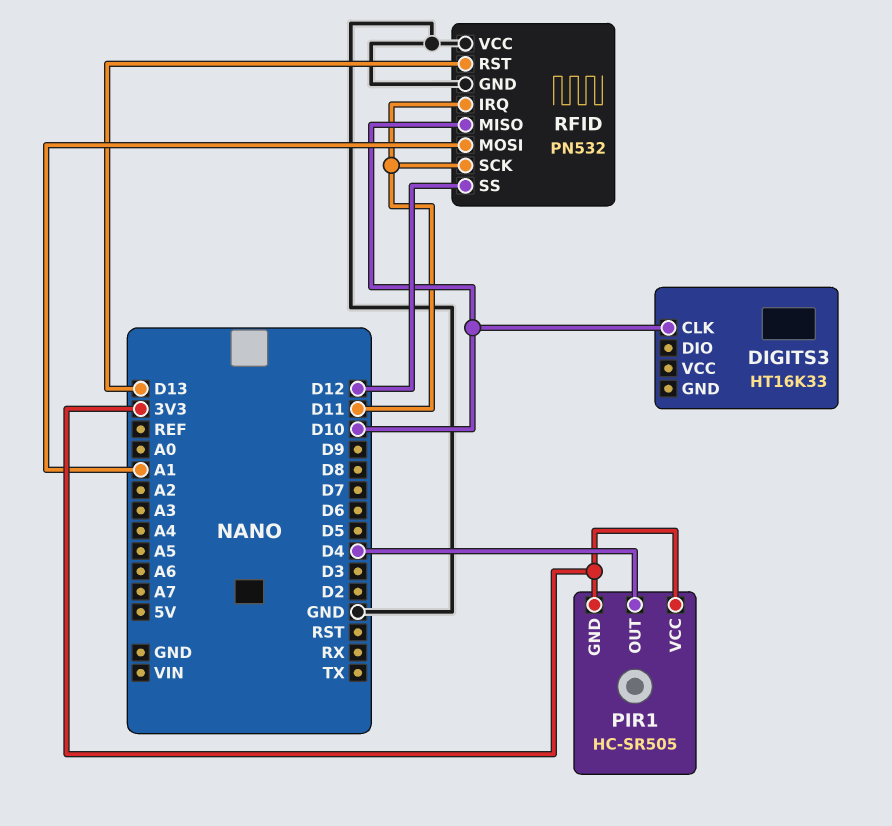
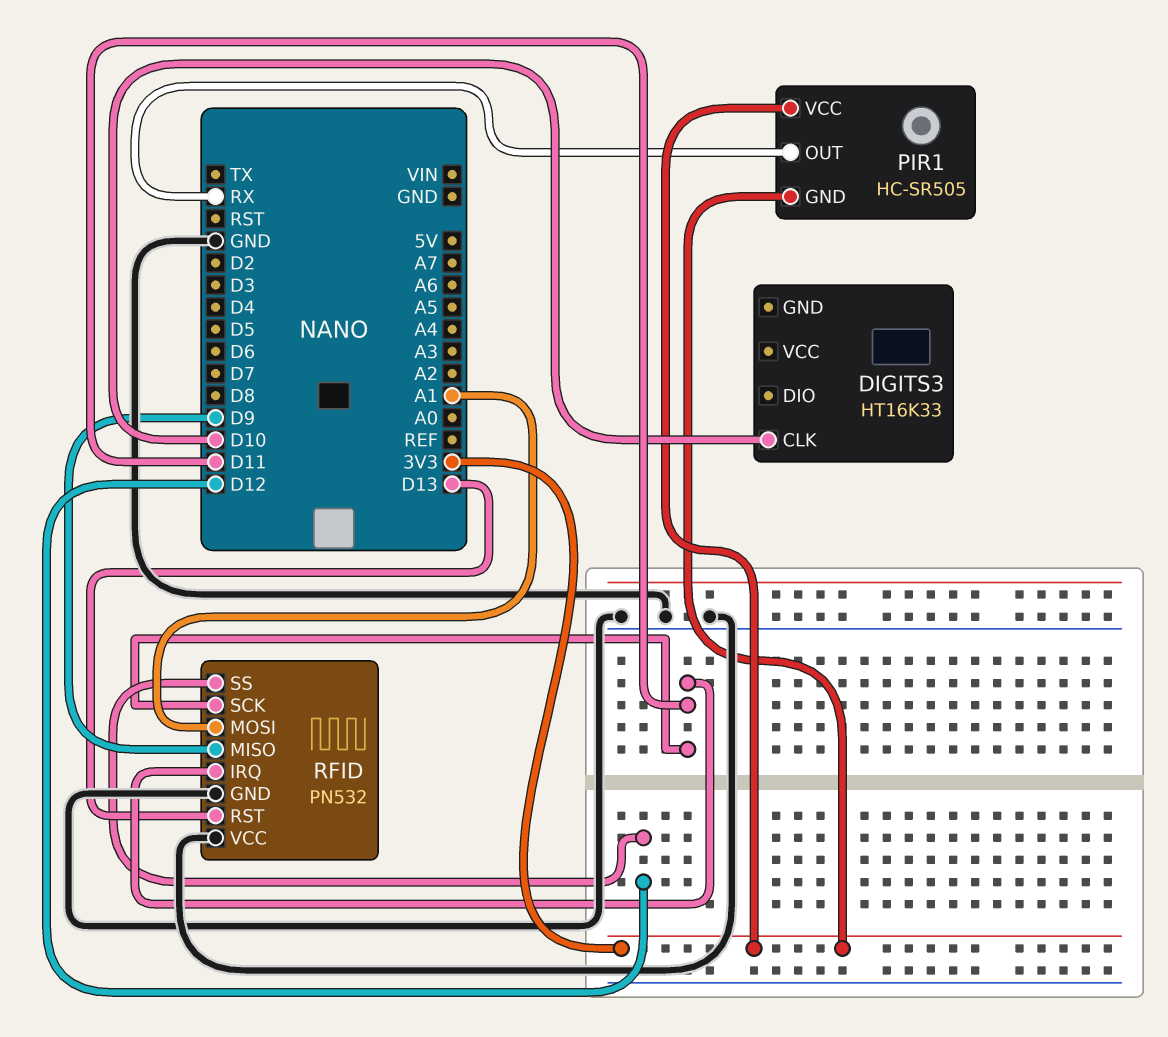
PIR1 pin OUT: D4 -> RX
RFID pin MISO: D10 -> D9

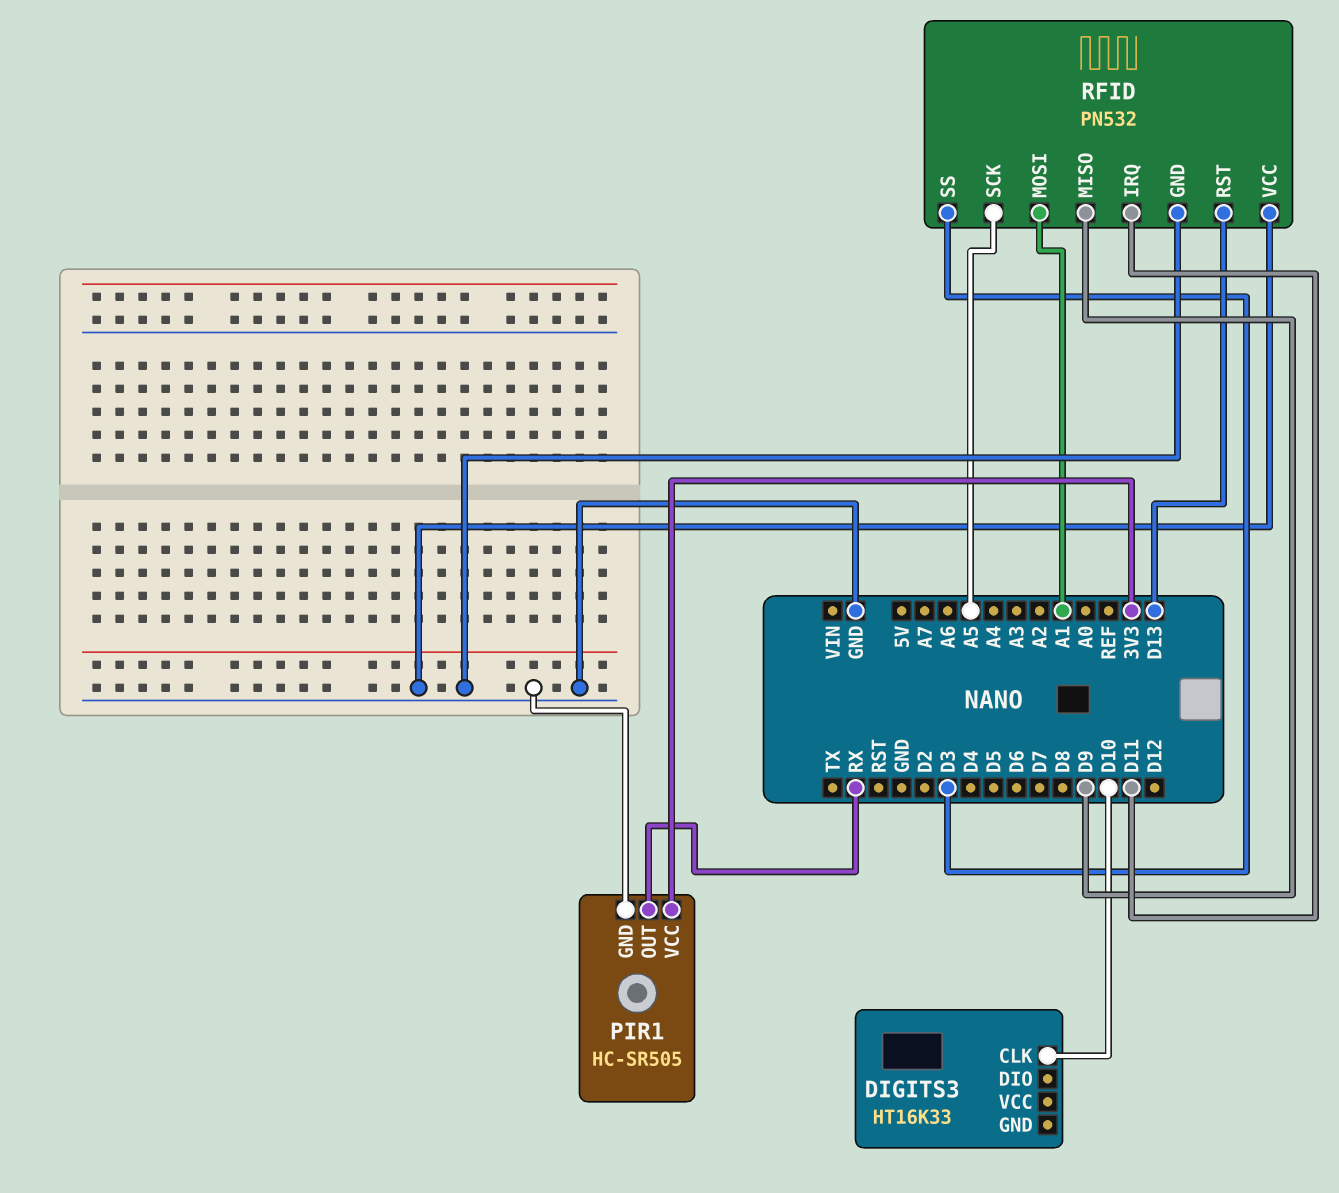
PIR1 pin GND: 3V3 -> GND
RFID pin SCK: D11 -> A5
RFID pin SS: D12 -> D3

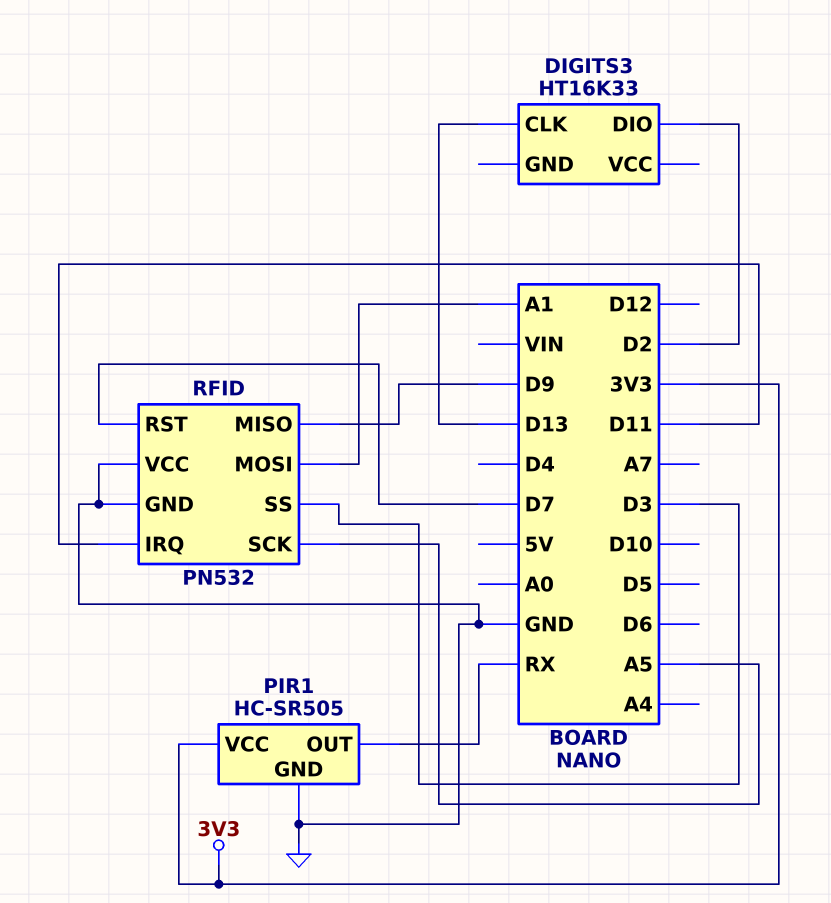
DIGITS3 pin CLK: D10 -> D13
DIGITS3 pin DIO: none -> D2
RFID pin RST: D13 -> D7

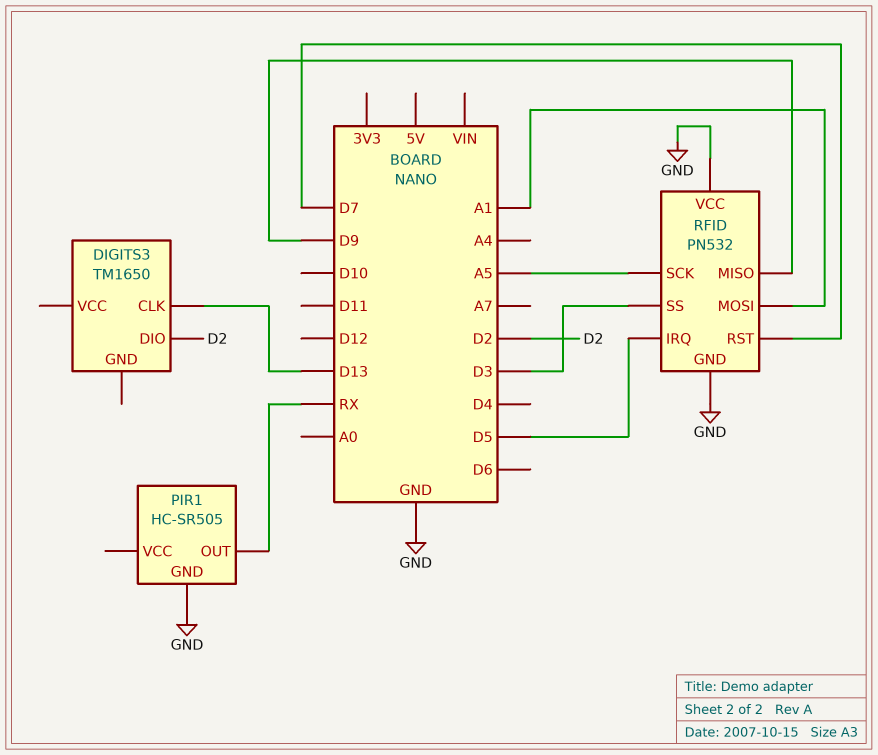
DIGITS3: HT16K33 -> TM1650
PIR1 pin VCC: 3V3 -> none
RFID pin IRQ: D11 -> D5

